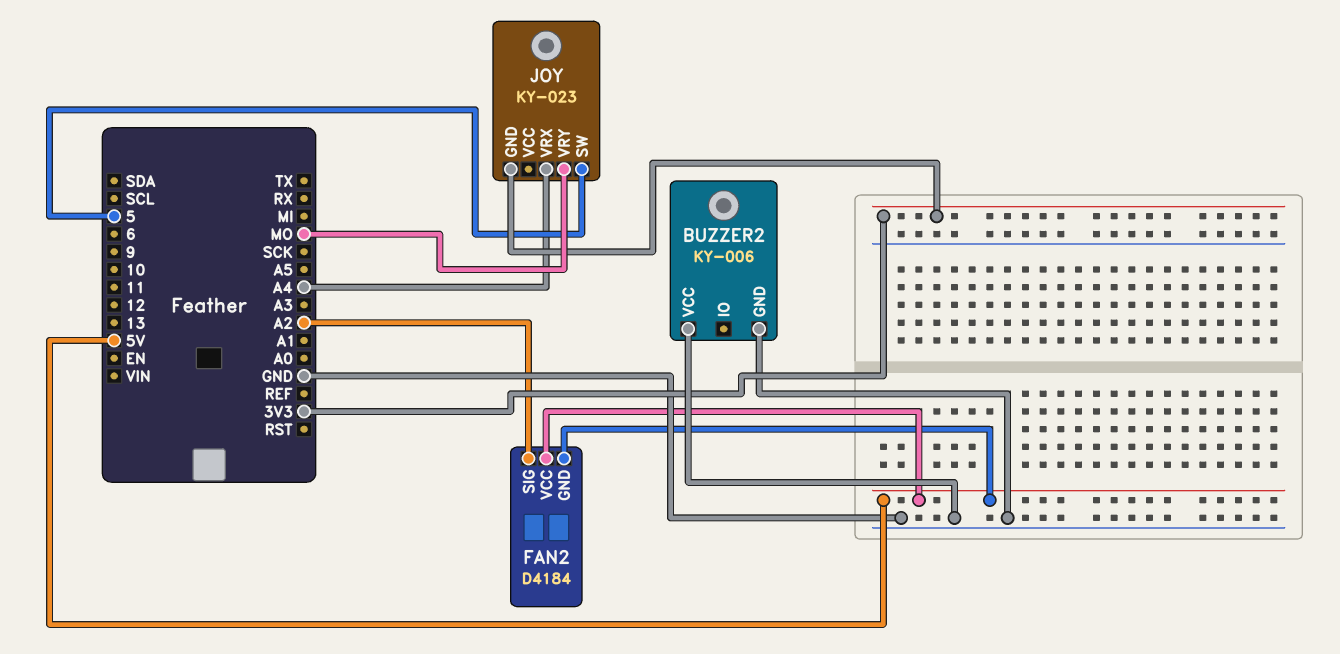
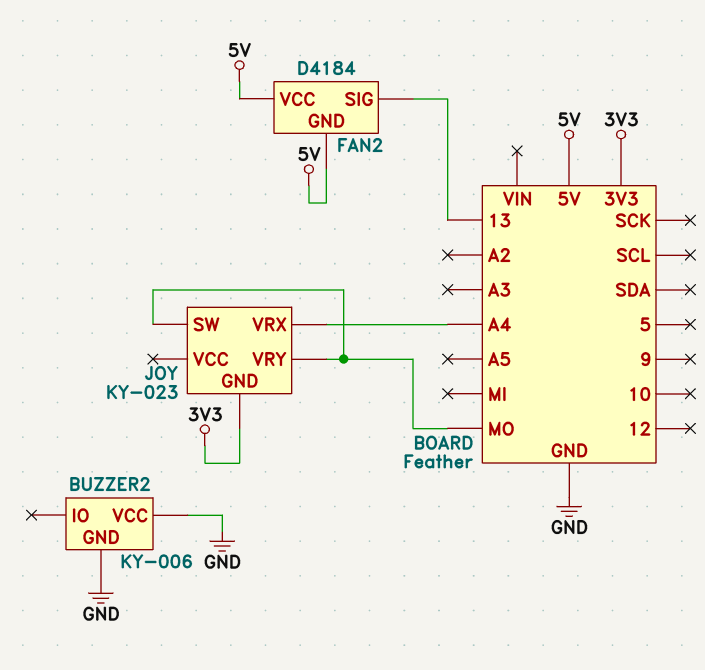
FAN2 pin SIG: A2 -> 13
JOY pin SW: 5 -> MO

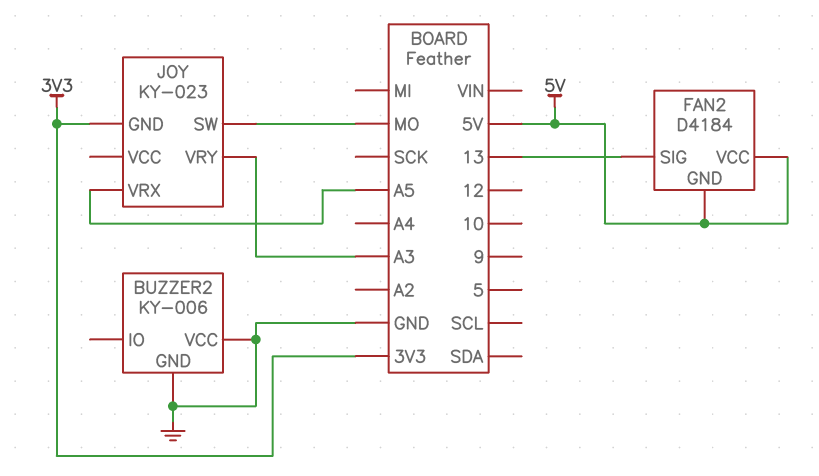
JOY pin VRX: A4 -> A5
JOY pin VRY: MO -> A3

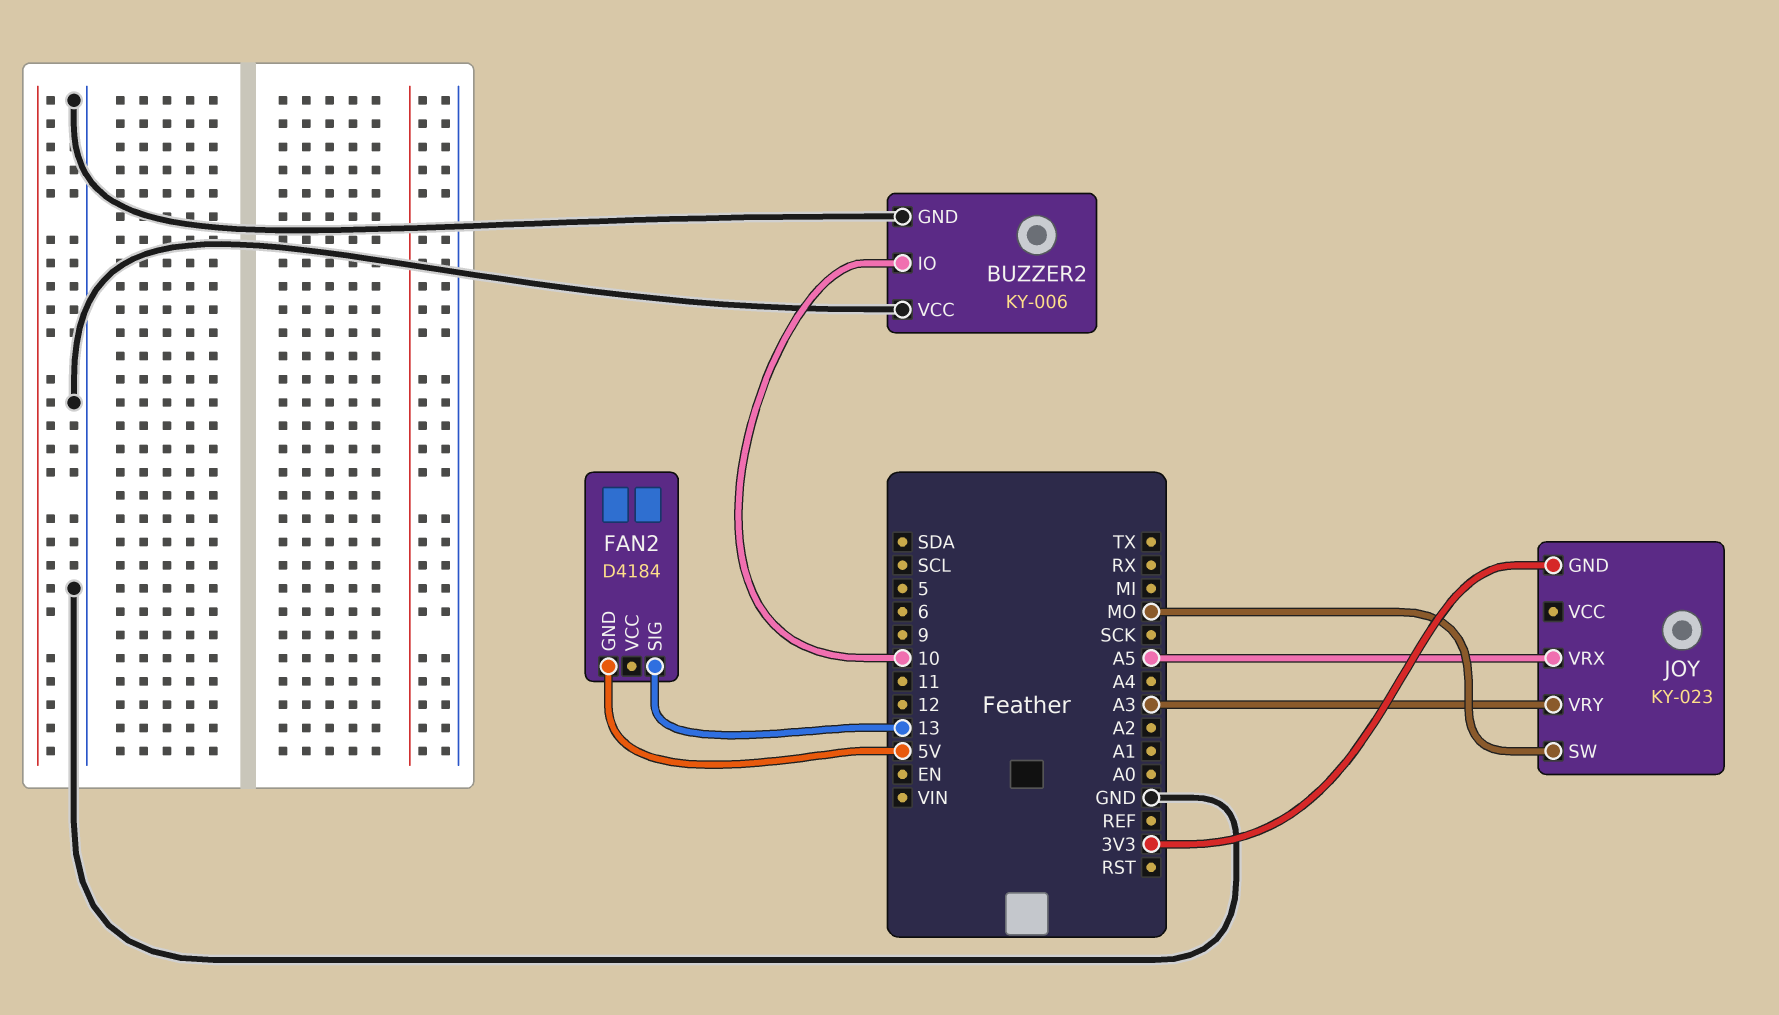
BUZZER2 pin IO: none -> 10
FAN2 pin VCC: 5V -> none

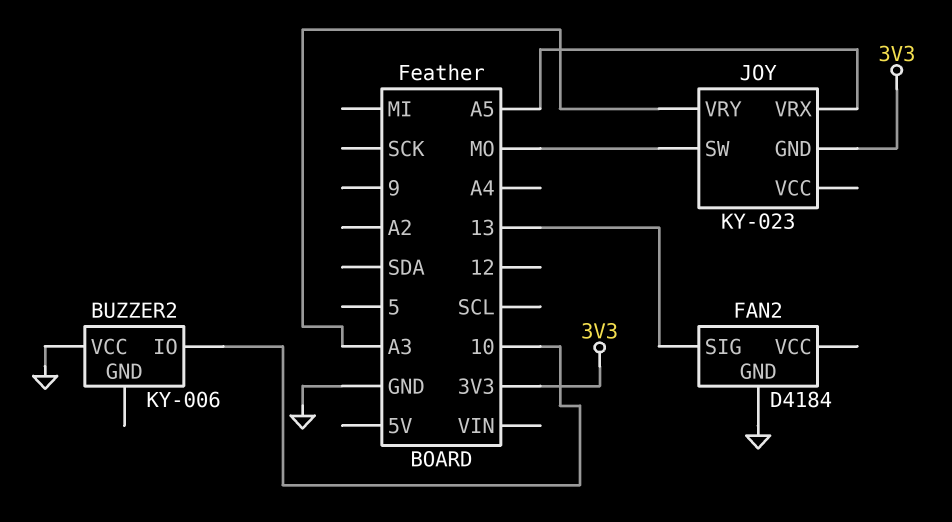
BUZZER2 pin GND: GND -> none
FAN2 pin GND: 5V -> GND

